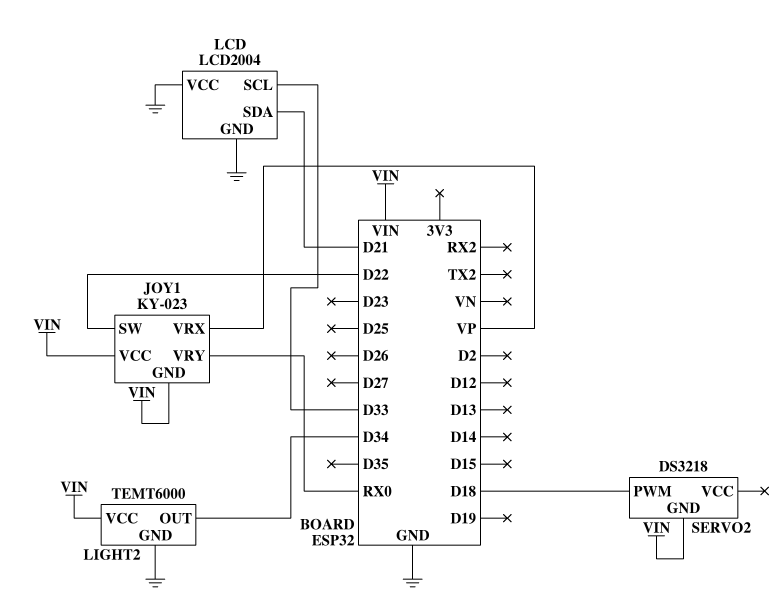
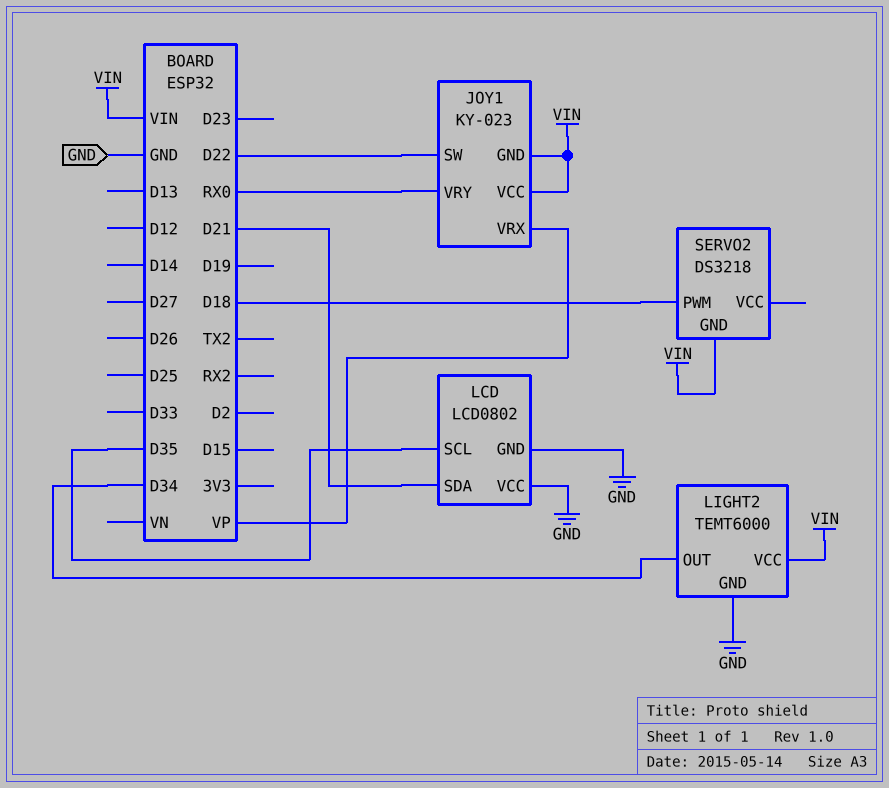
LCD: LCD2004 -> LCD0802
LCD pin SCL: D33 -> D35

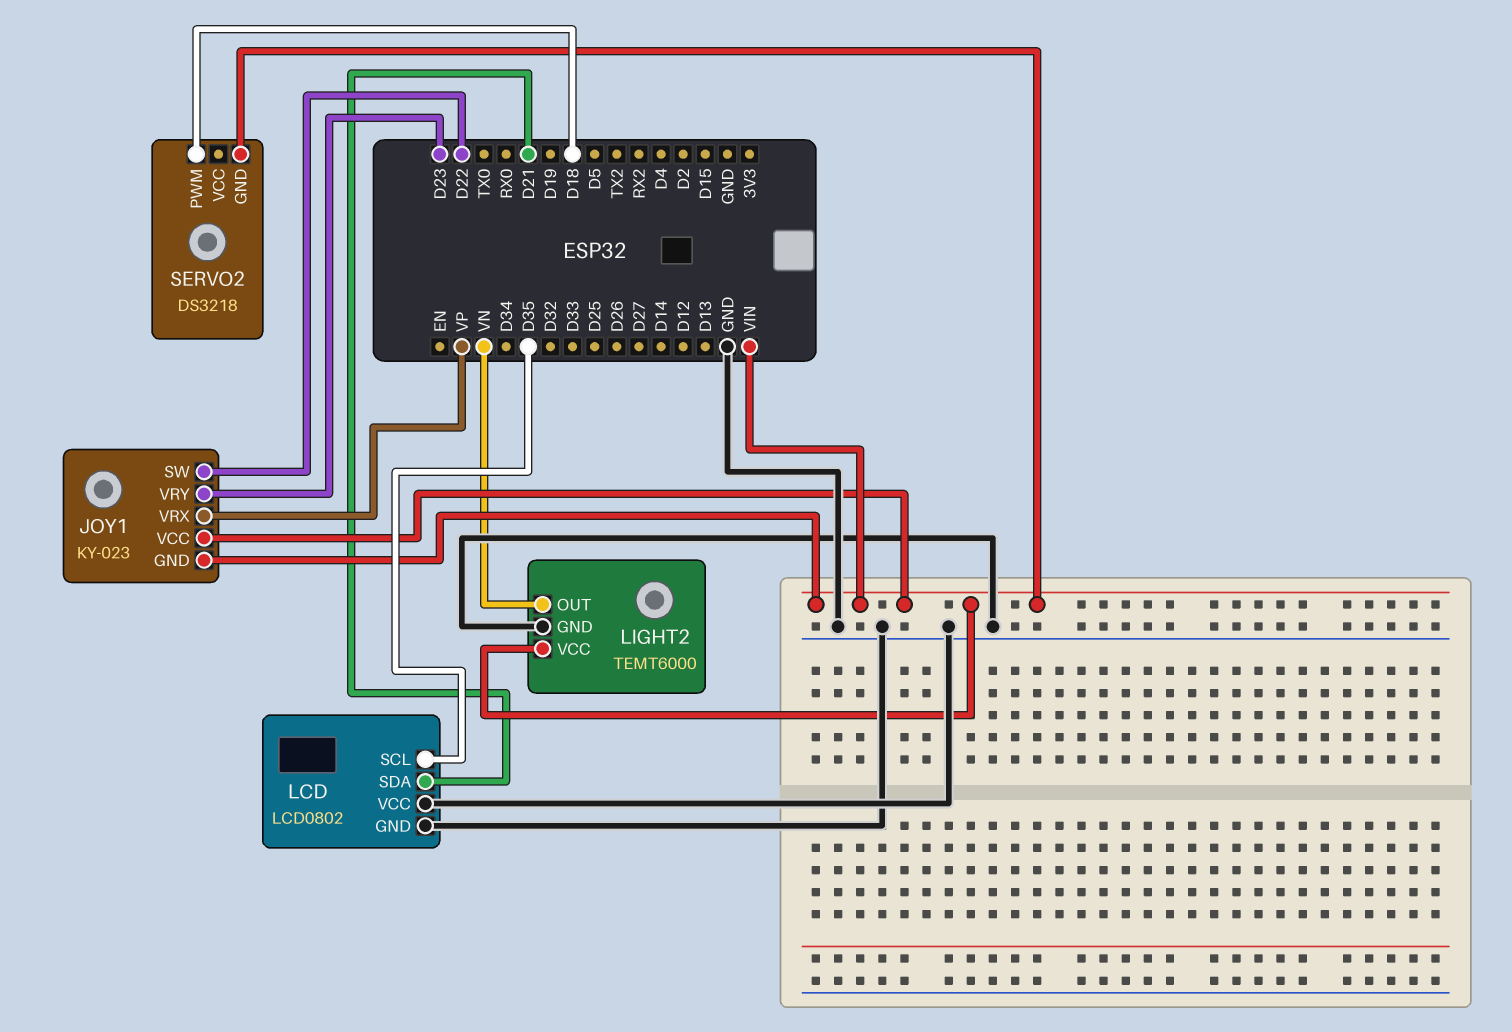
JOY1 pin VRY: RX0 -> D23
LIGHT2 pin OUT: D34 -> VN

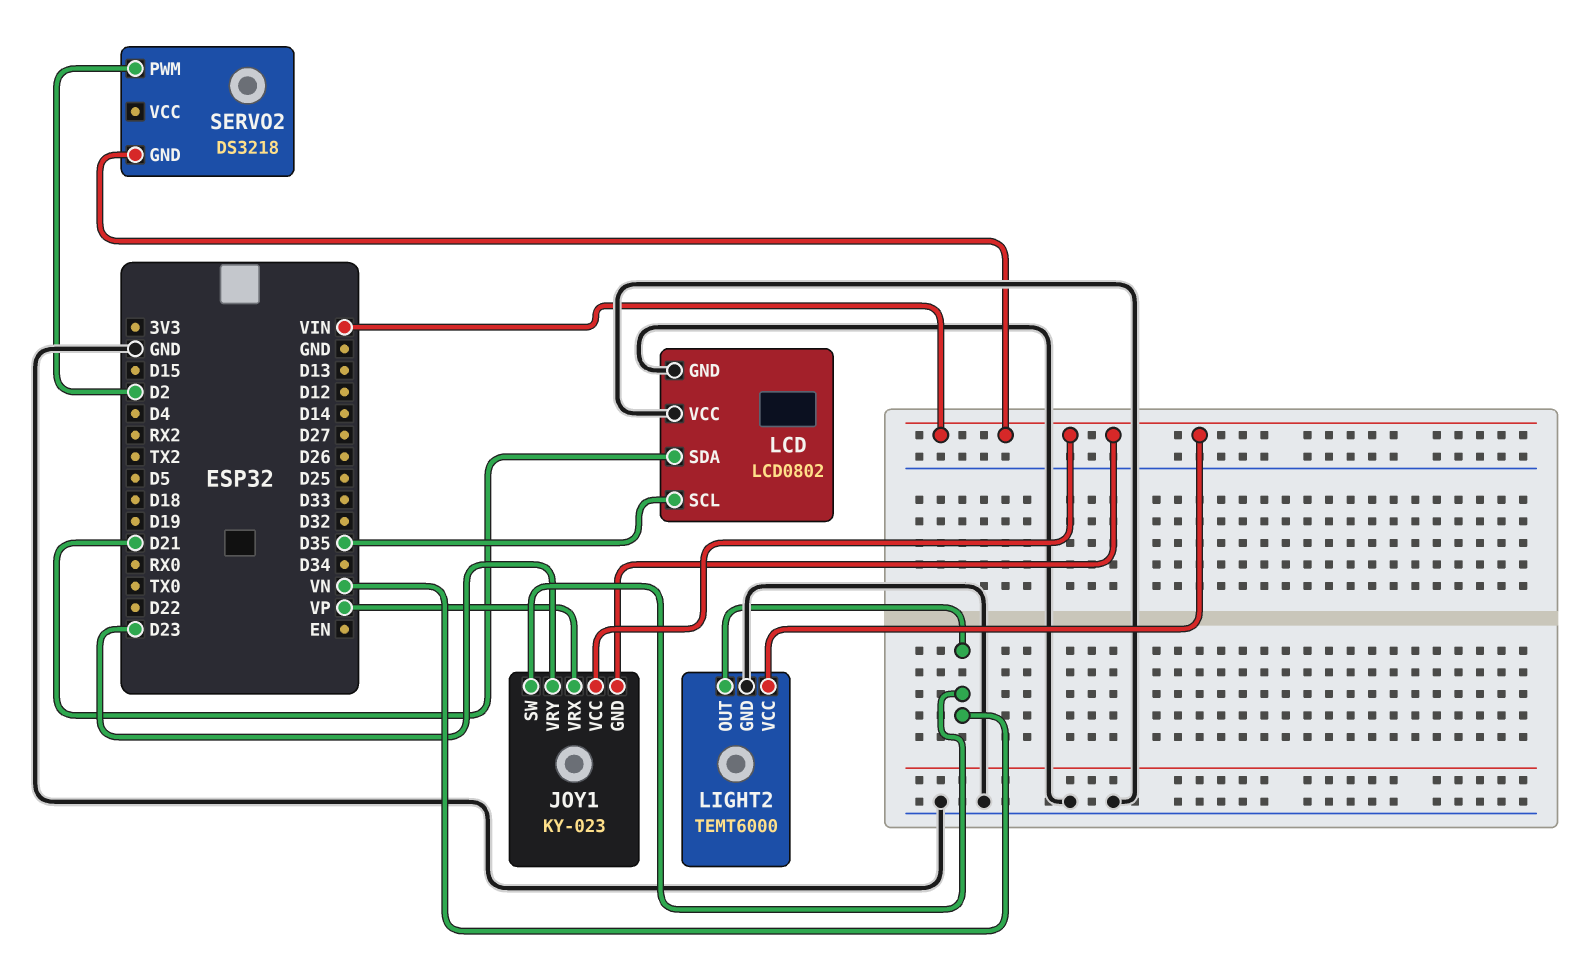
JOY1 pin SW: D22 -> VN
SERVO2 pin PWM: D18 -> D2

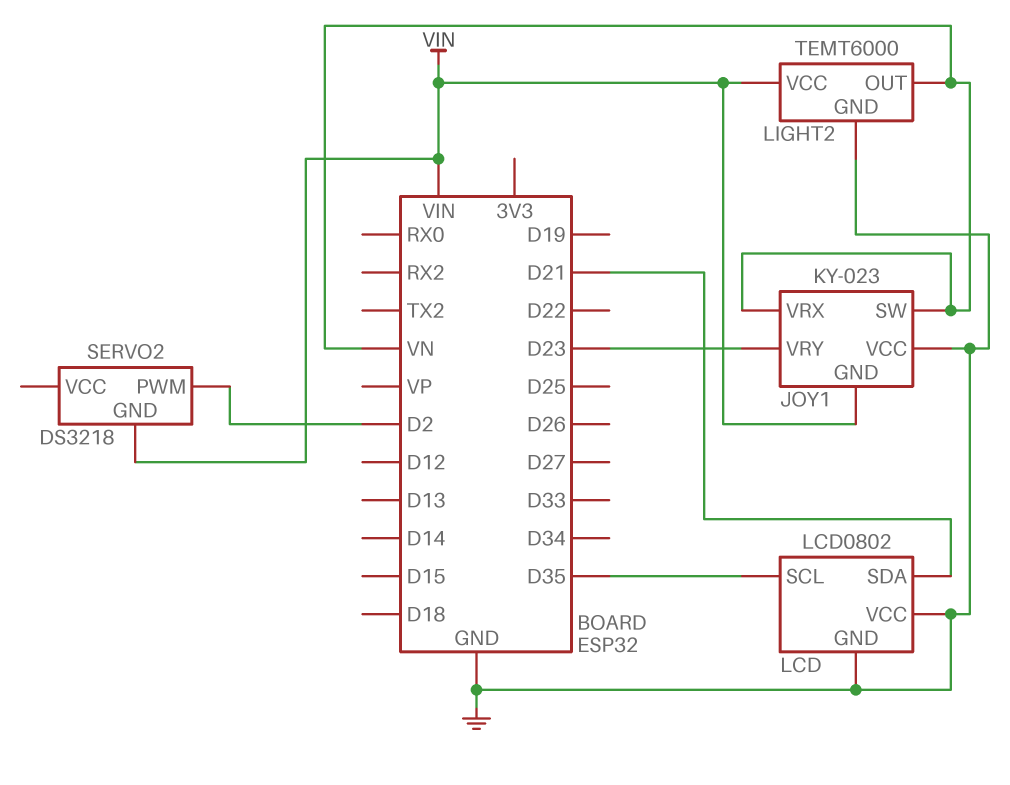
JOY1 pin VCC: VIN -> GND
JOY1 pin VRX: VP -> VN

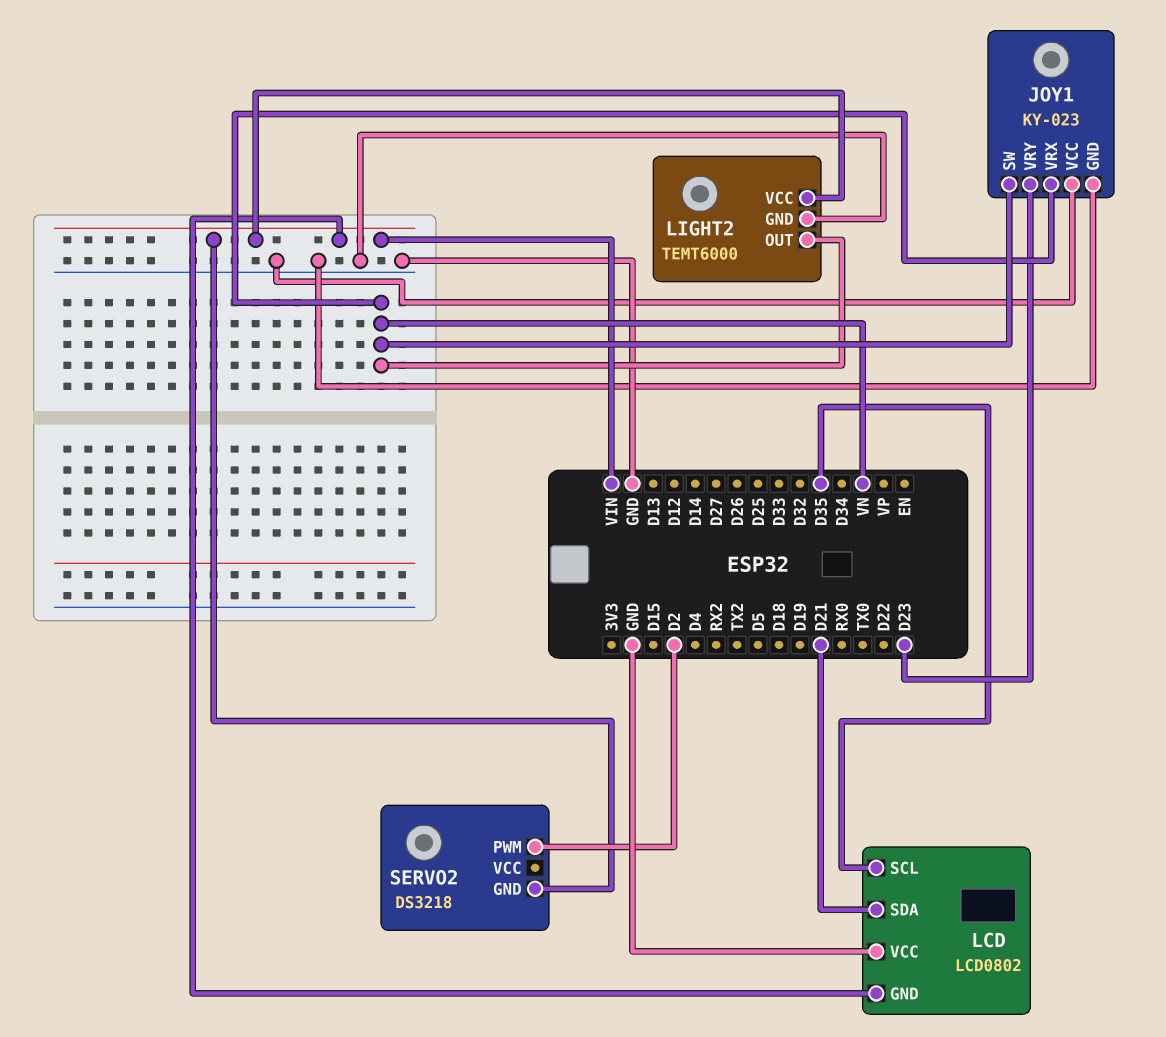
JOY1 pin GND: VIN -> GND
LCD pin GND: GND -> VIN

